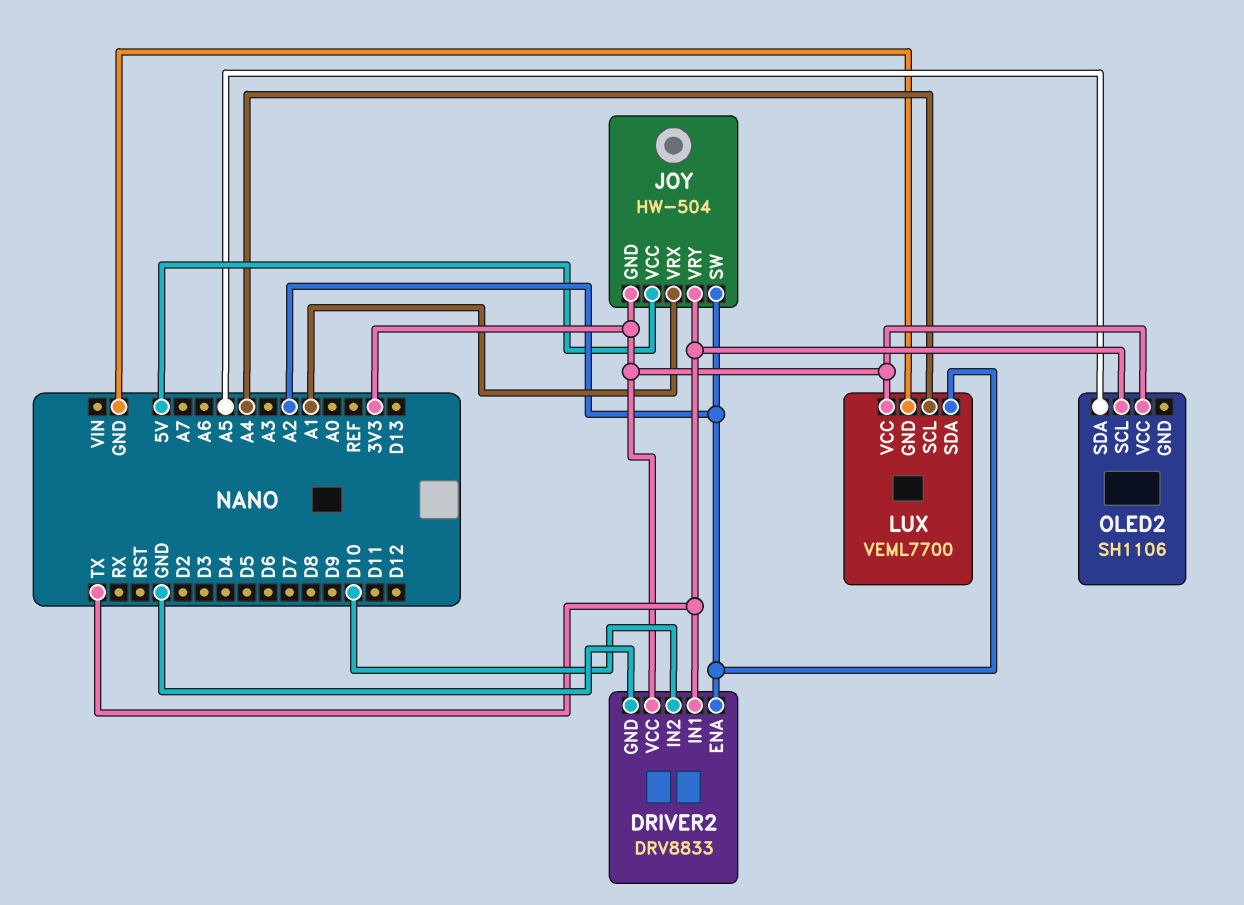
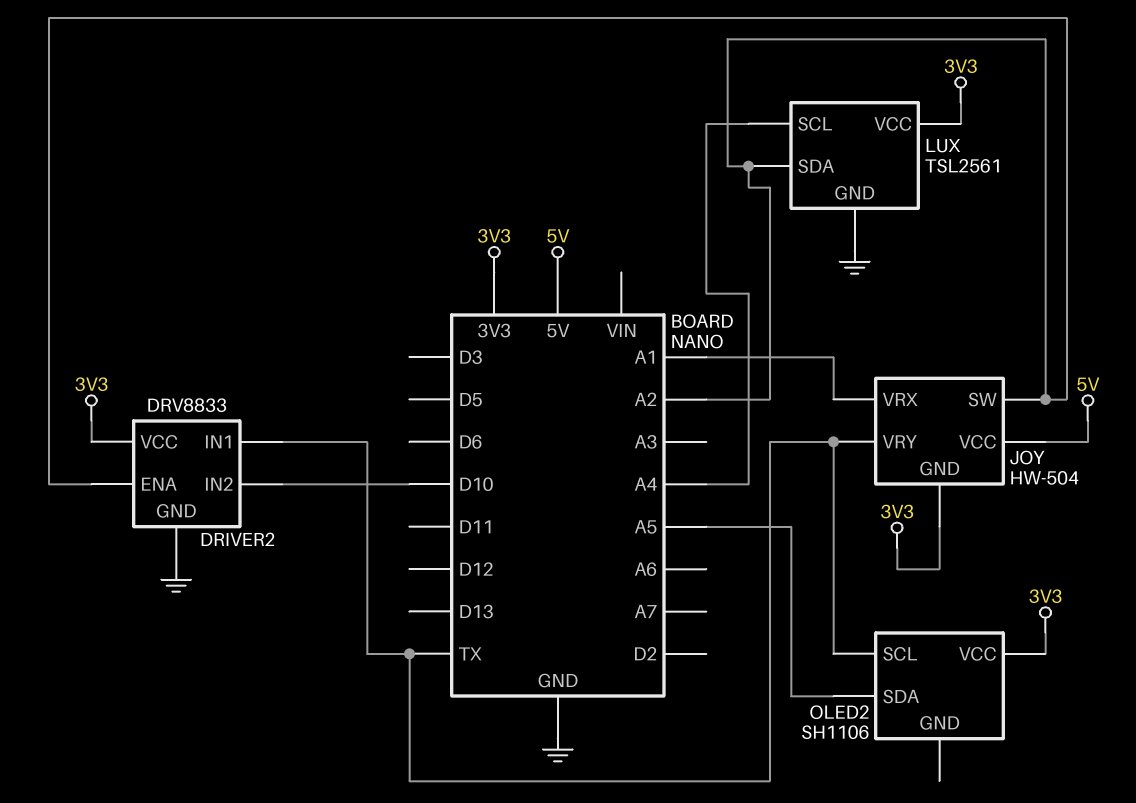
LUX: VEML7700 -> TSL2561

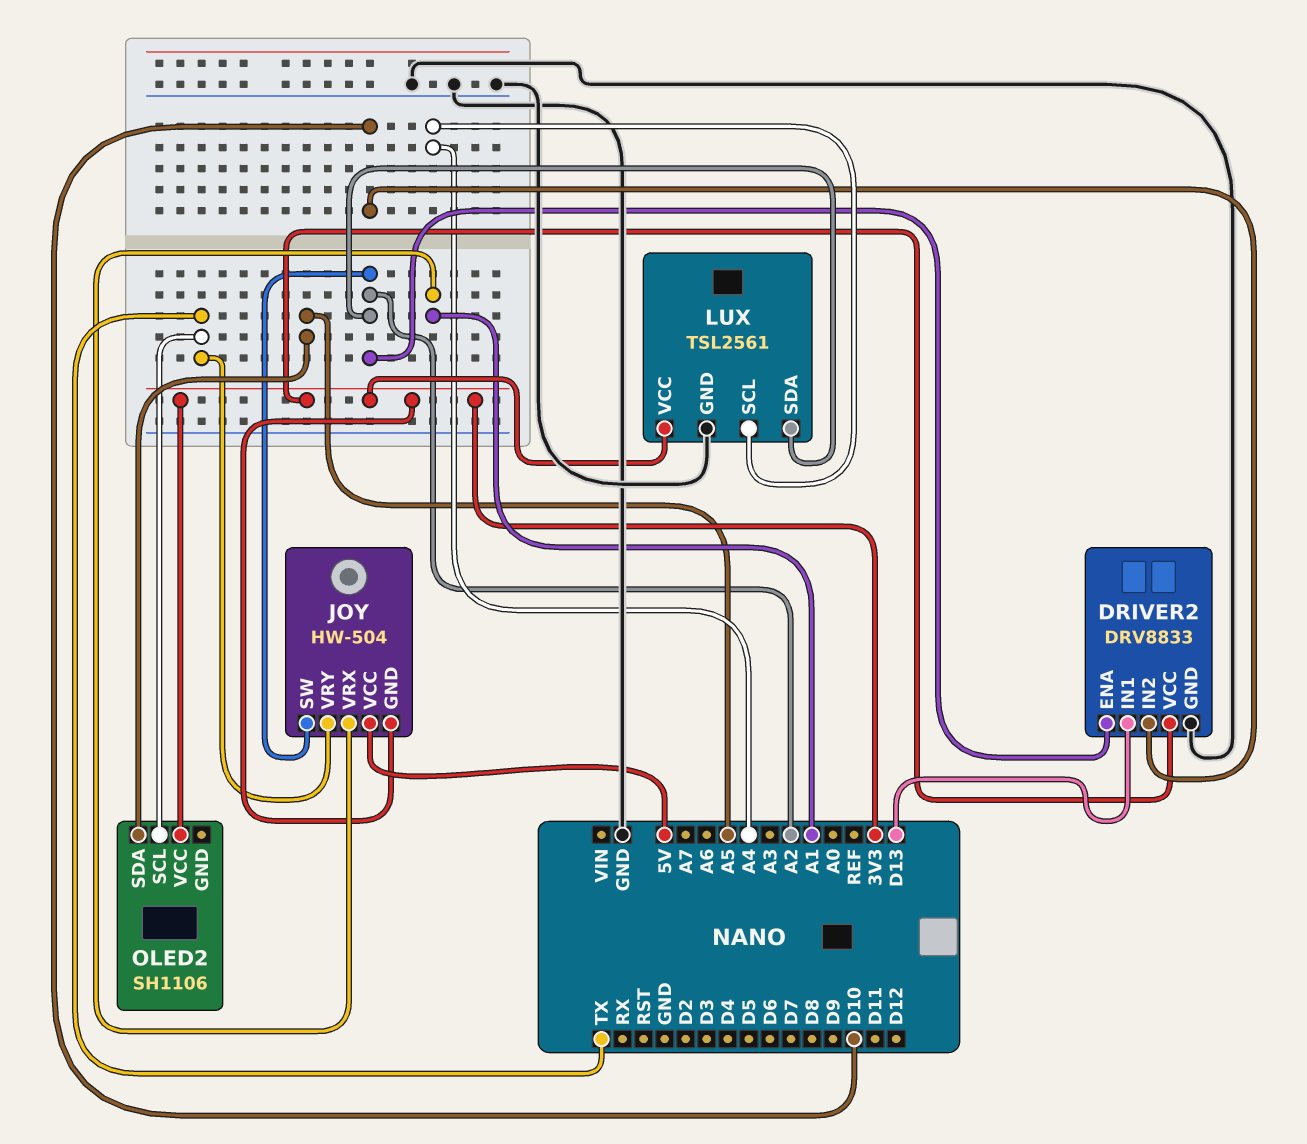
DRIVER2 pin IN1: TX -> D13

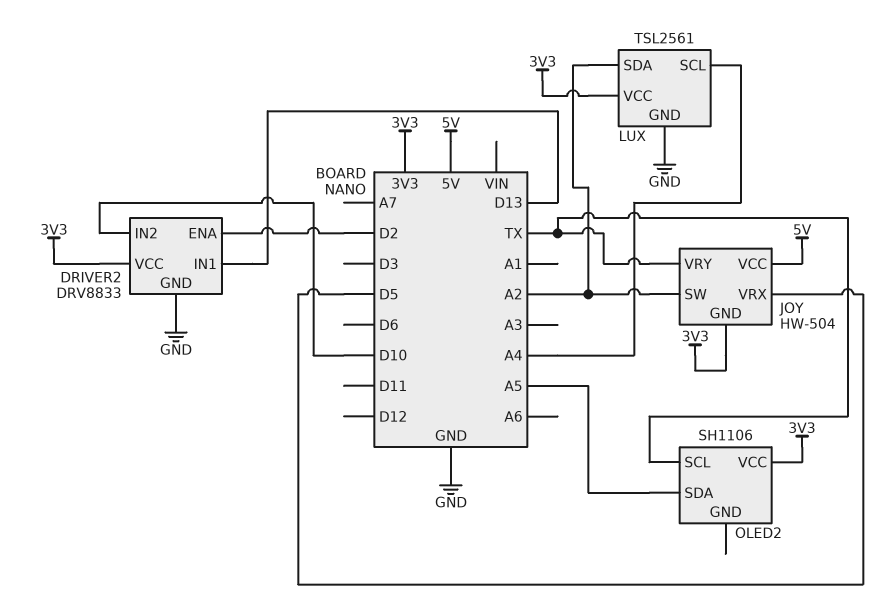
DRIVER2 pin ENA: A2 -> D2
JOY pin VRX: A1 -> D5

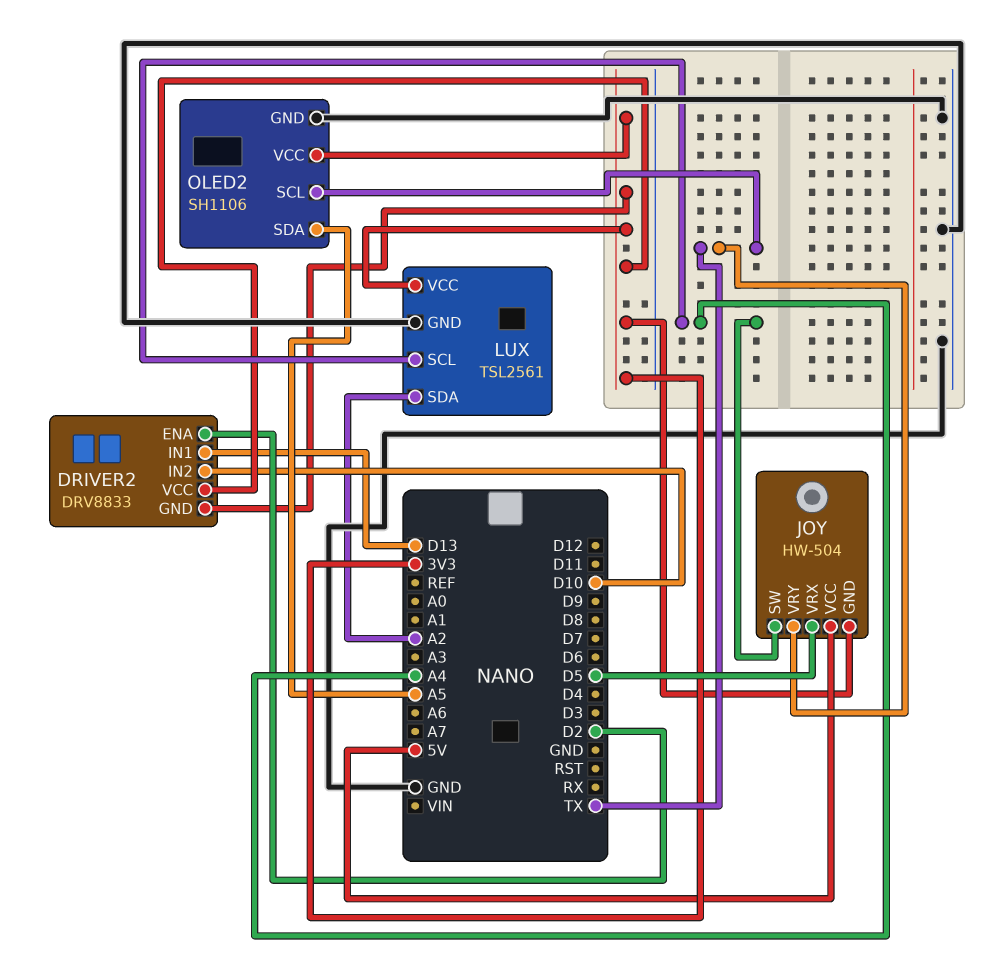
DRIVER2 pin GND: GND -> 3V3
JOY pin SW: A2 -> A4
OLED2 pin GND: none -> GND

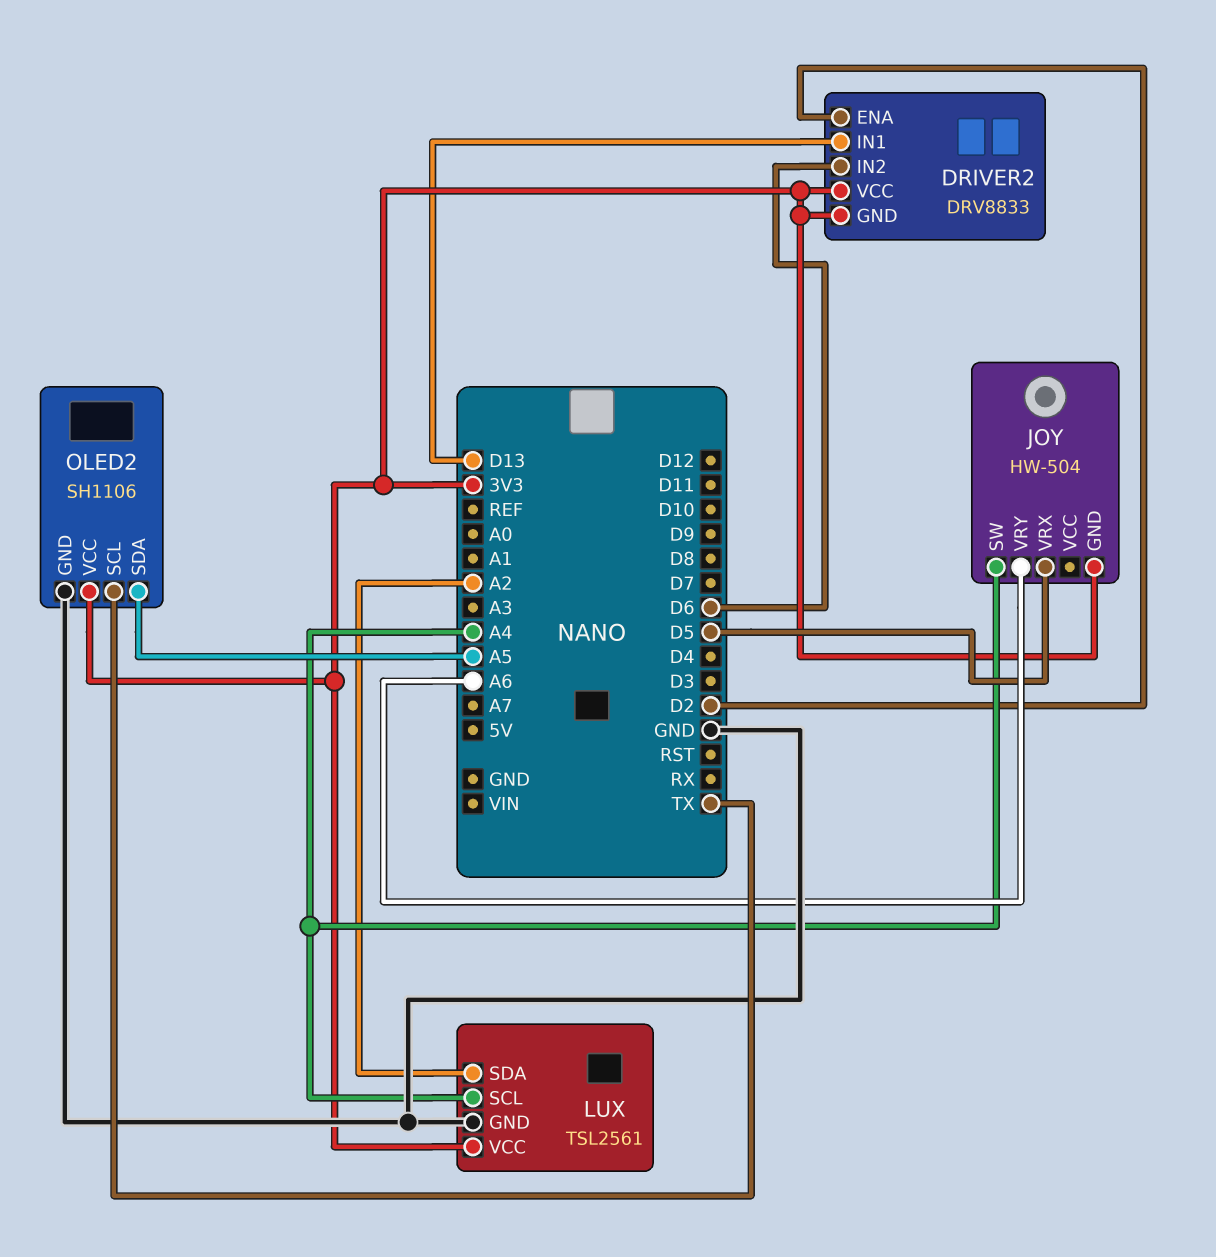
DRIVER2 pin IN2: D10 -> D6
JOY pin VCC: 5V -> none
JOY pin VRY: TX -> A6

